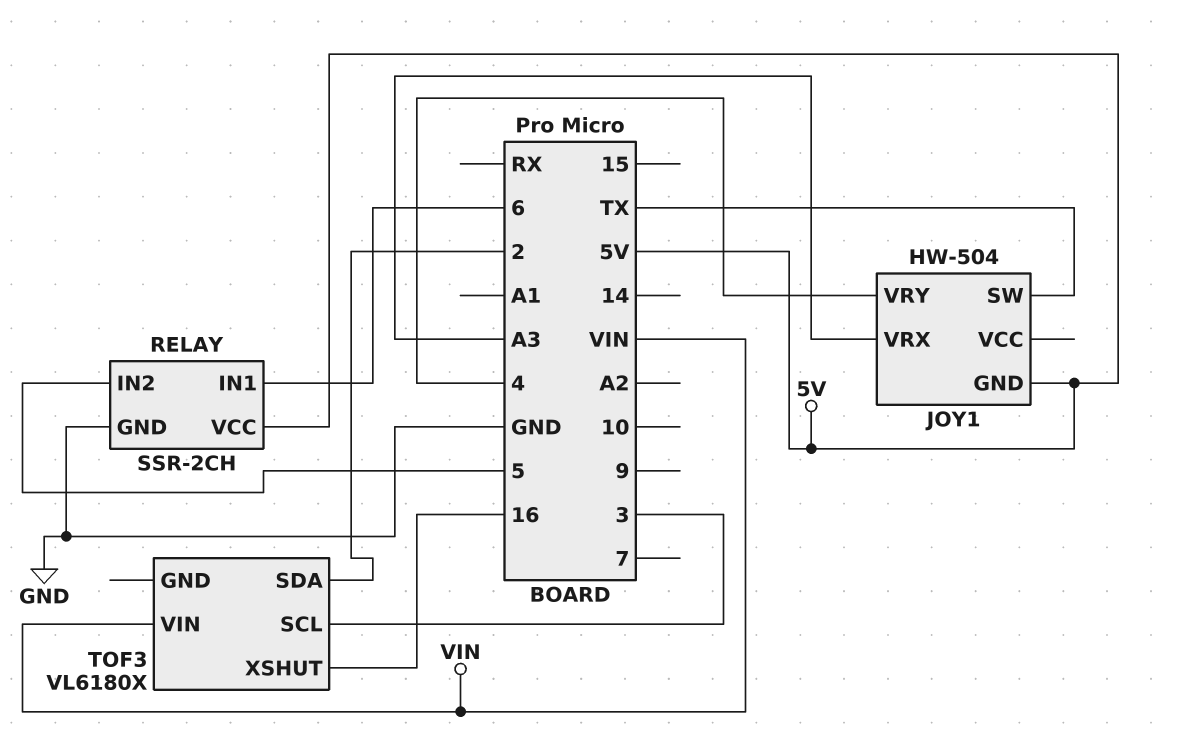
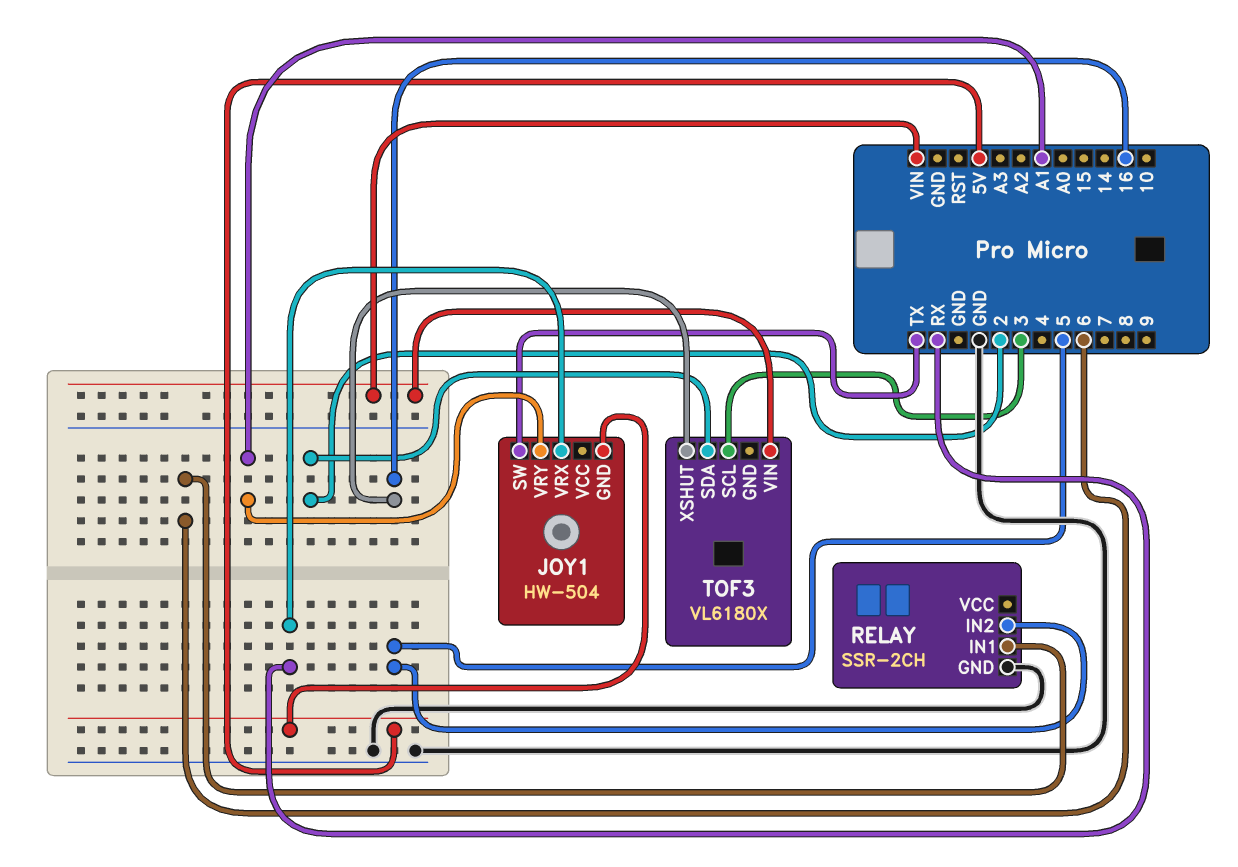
JOY1 pin VRX: A3 -> RX
JOY1 pin VRY: 4 -> A1
RELAY pin VCC: 5V -> none

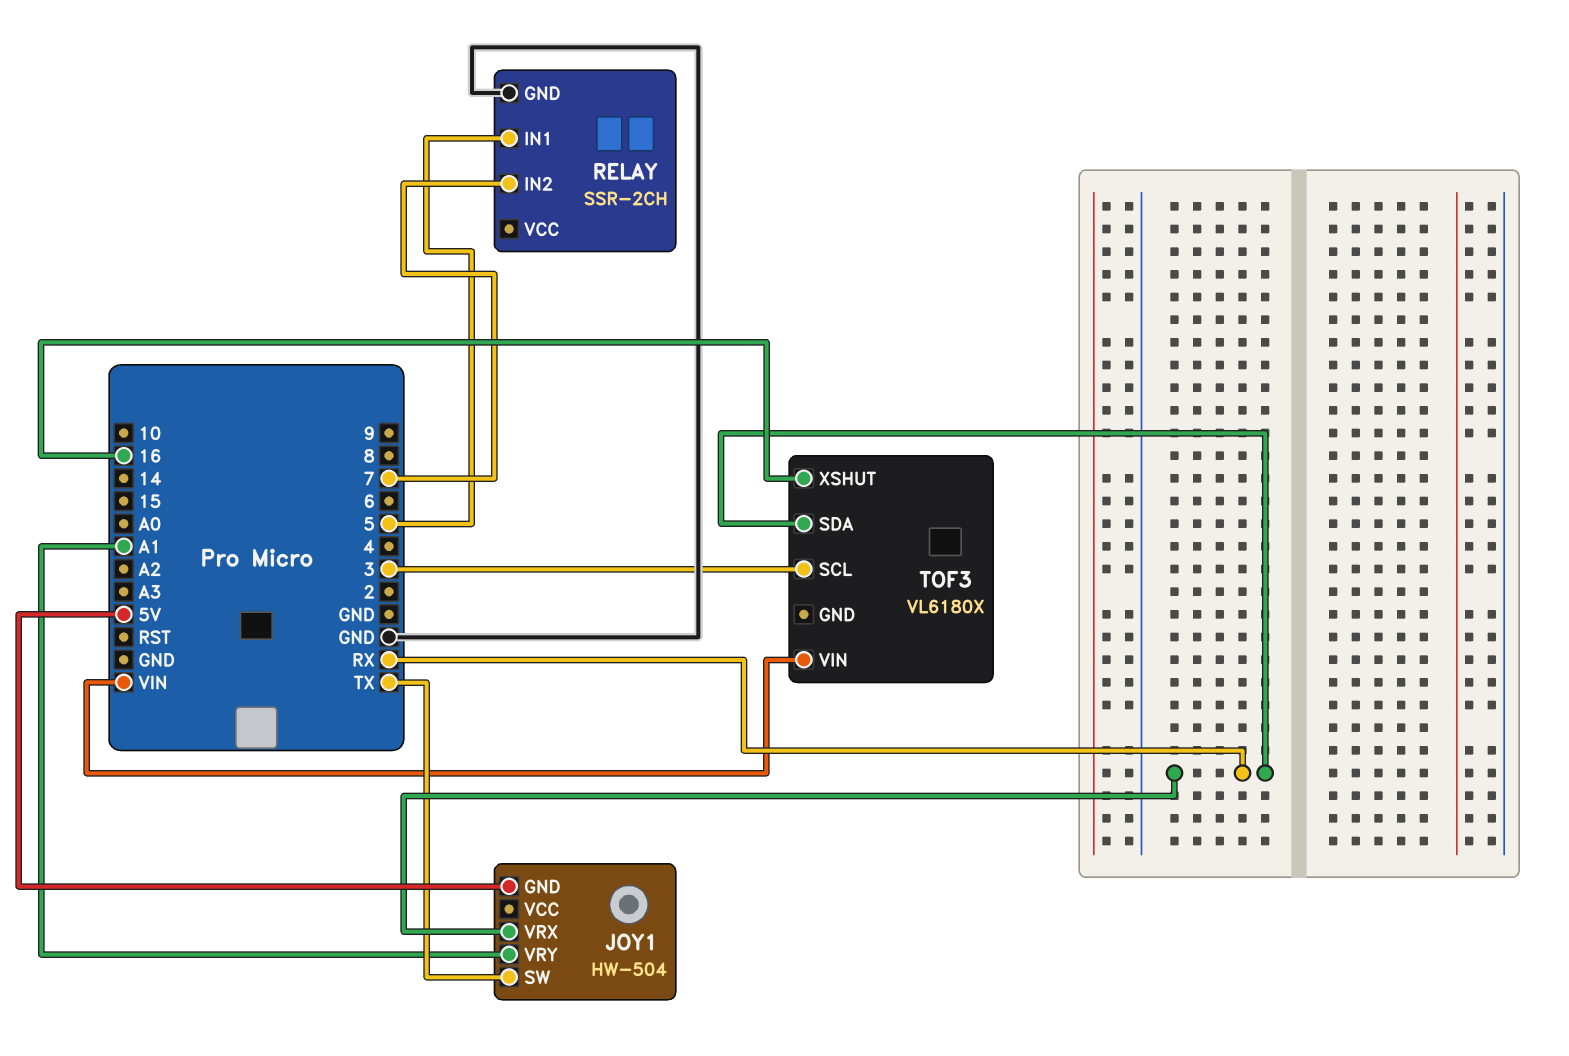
RELAY pin IN1: 6 -> 5
RELAY pin IN2: 5 -> 7
TOF3 pin SDA: 2 -> RX

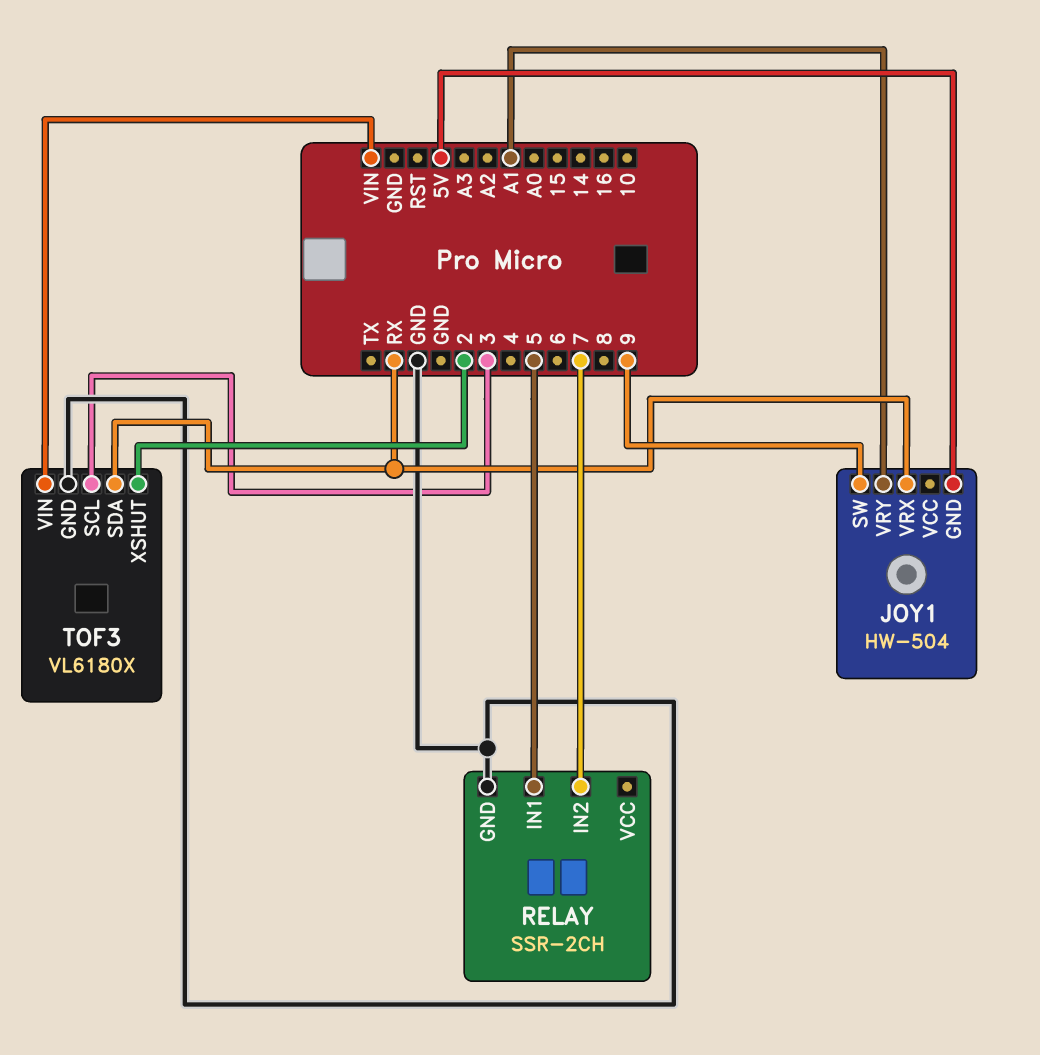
JOY1 pin SW: TX -> 9
TOF3 pin GND: none -> GND
TOF3 pin XSHUT: 16 -> 2

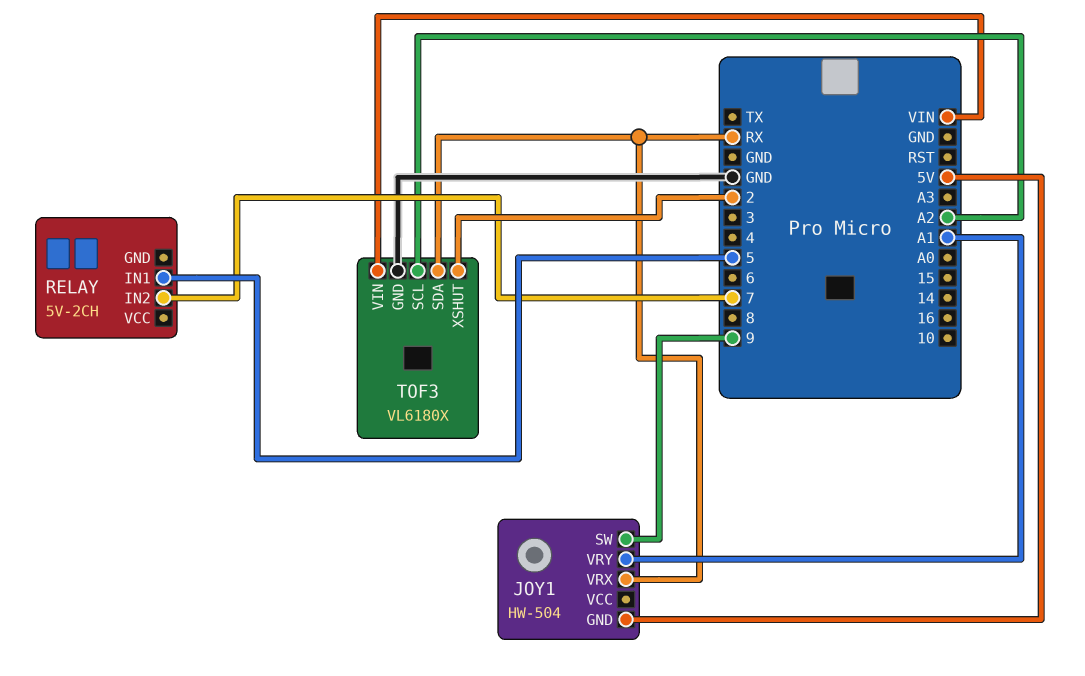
RELAY: SSR-2CH -> 5V-2CH
RELAY pin GND: GND -> none
TOF3 pin SCL: 3 -> A2

